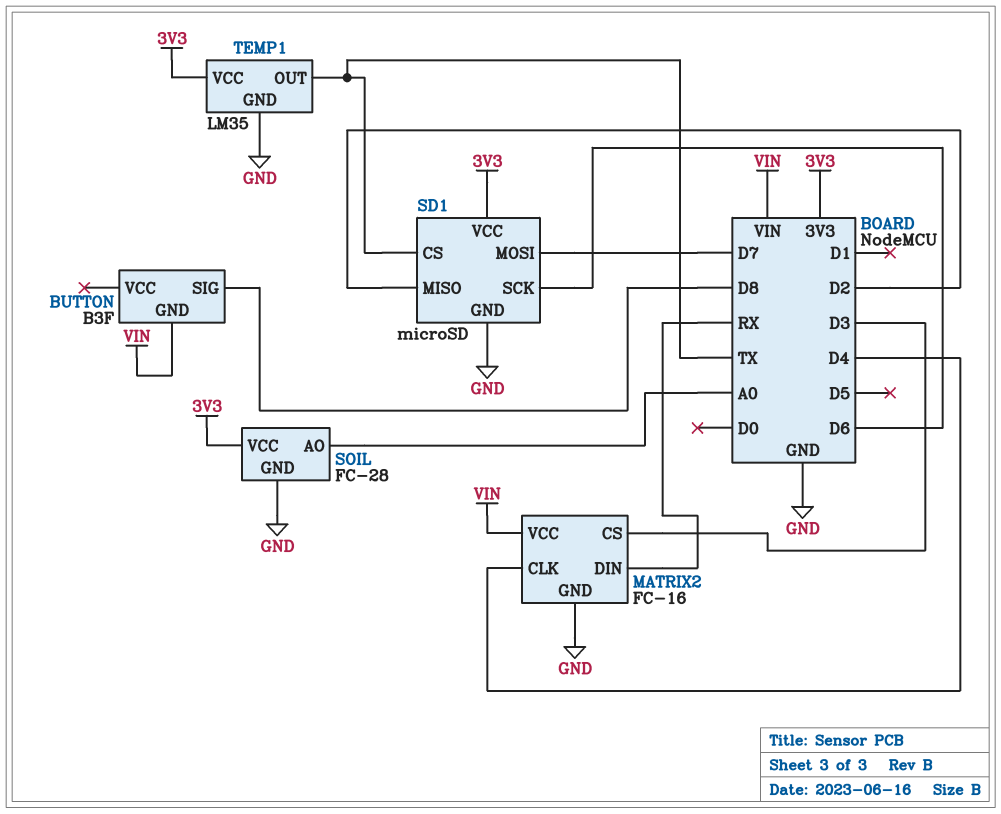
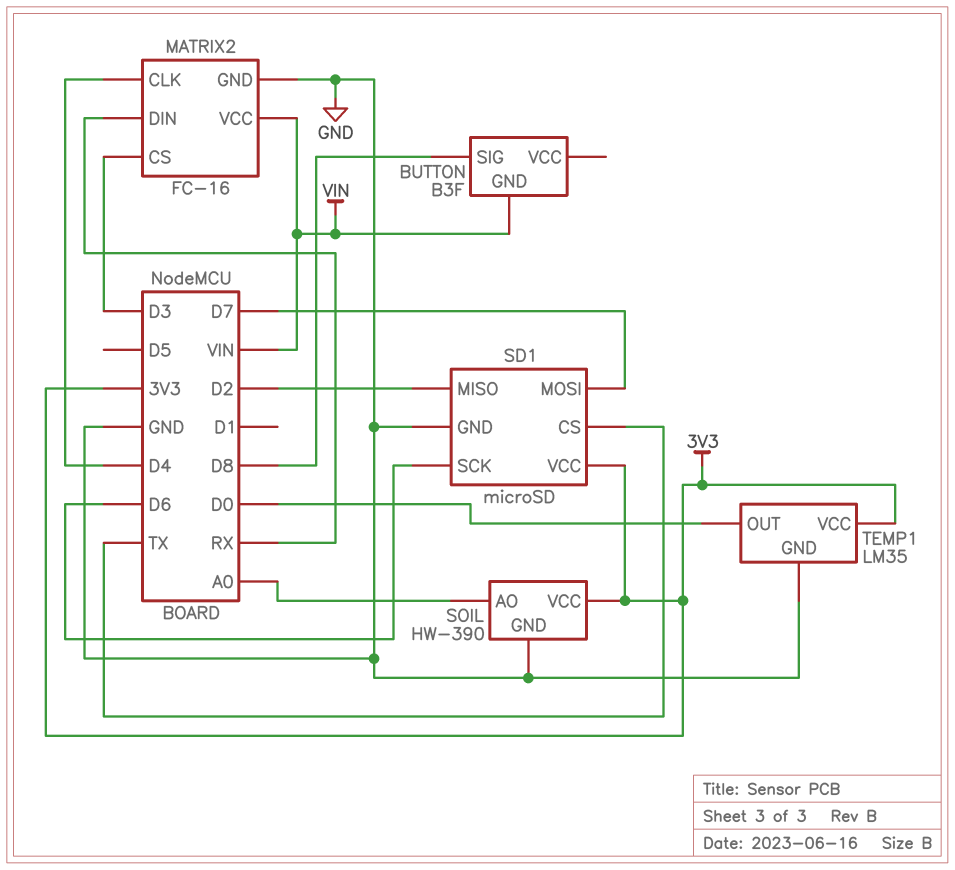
SOIL: FC-28 -> HW-390
TEMP1 pin OUT: TX -> D0

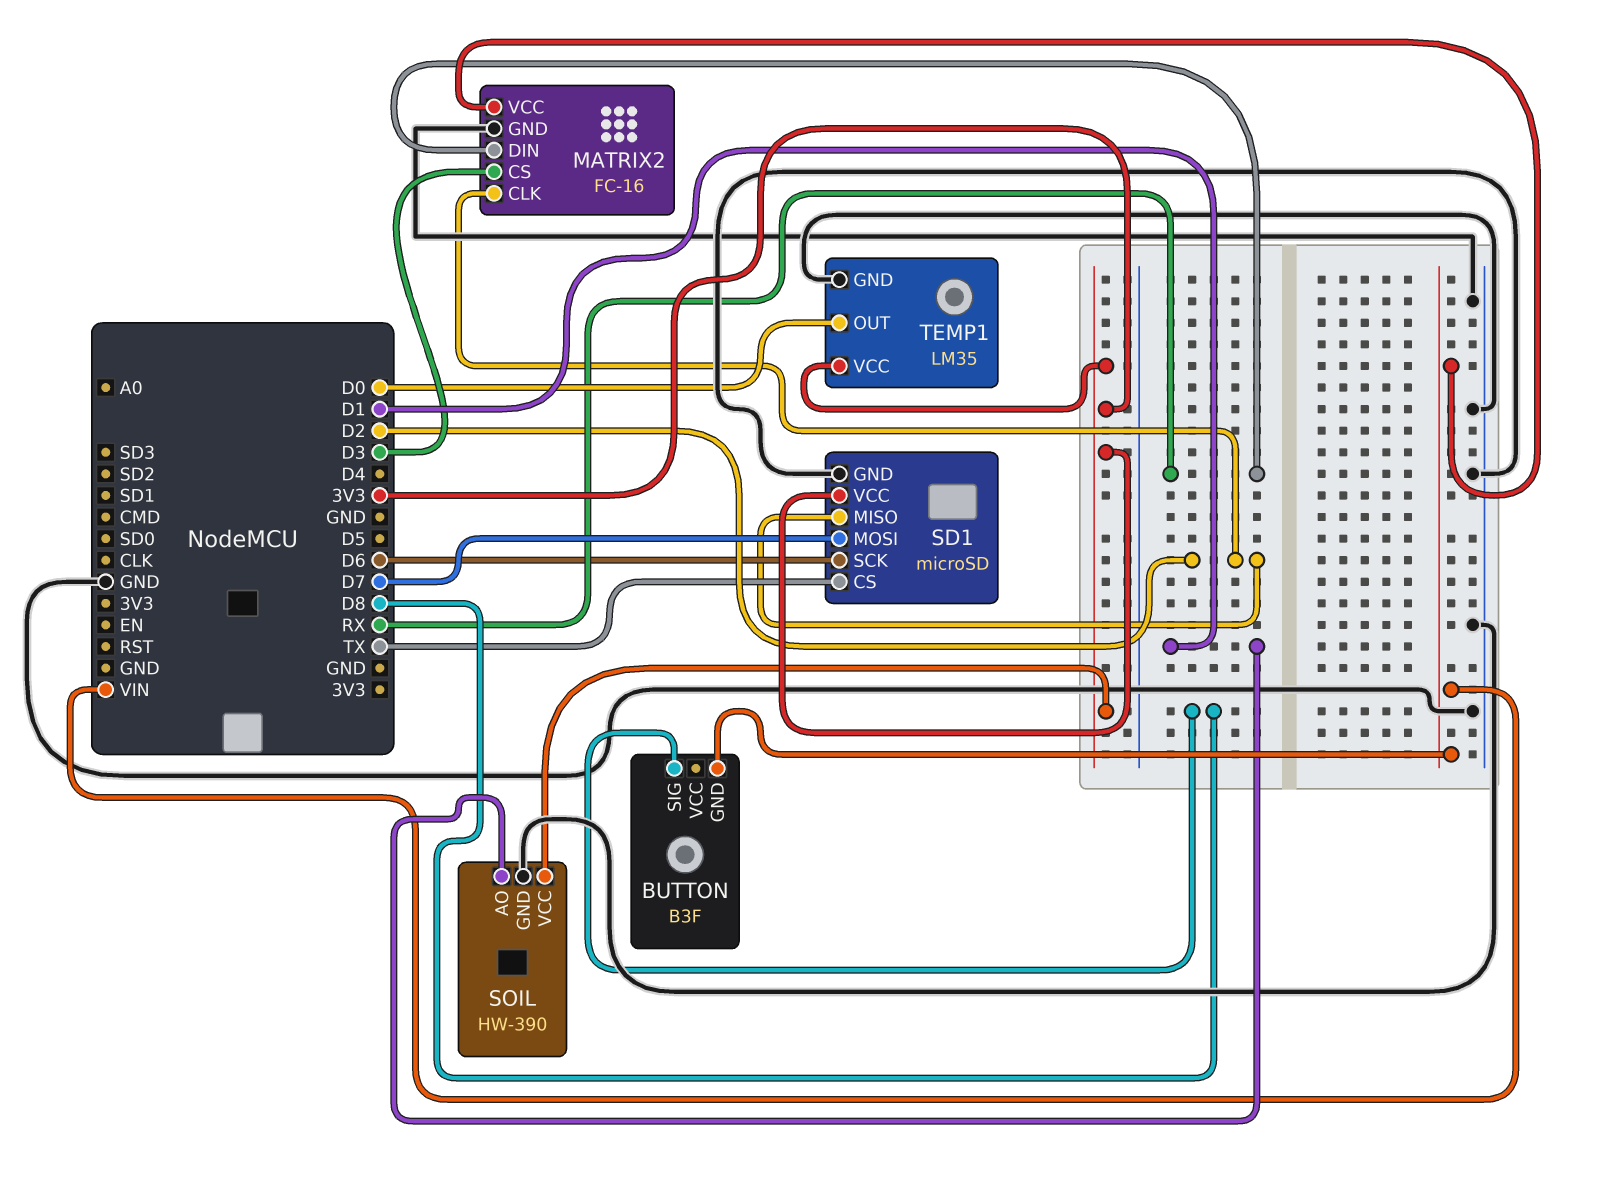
MATRIX2 pin CLK: D4 -> D2
SOIL pin AO: A0 -> D1

